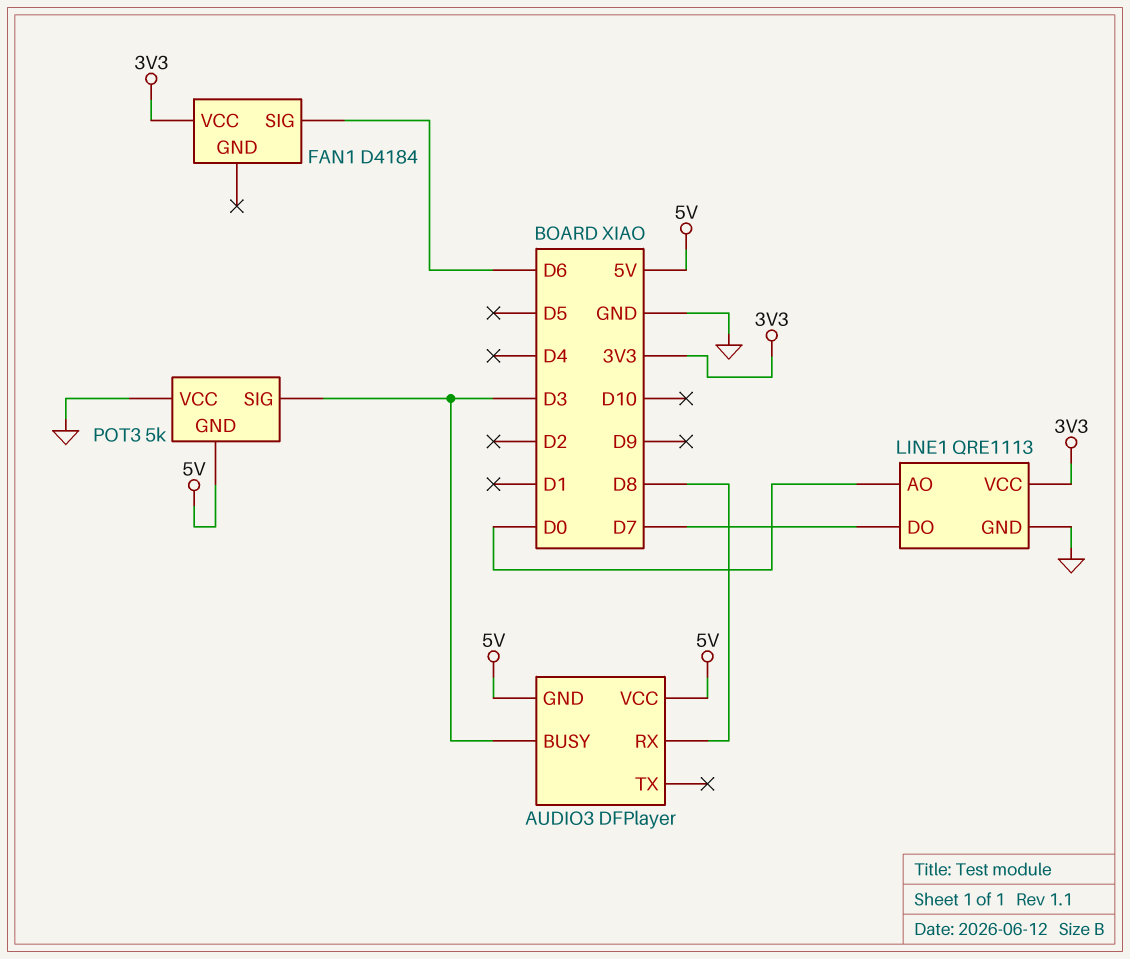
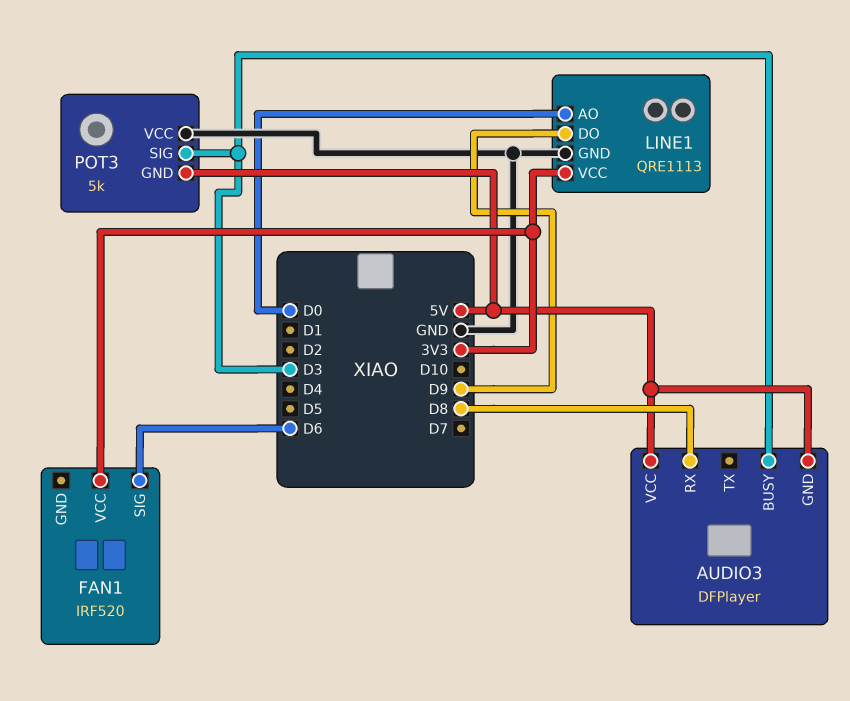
FAN1: D4184 -> IRF520
LINE1 pin DO: D7 -> D9

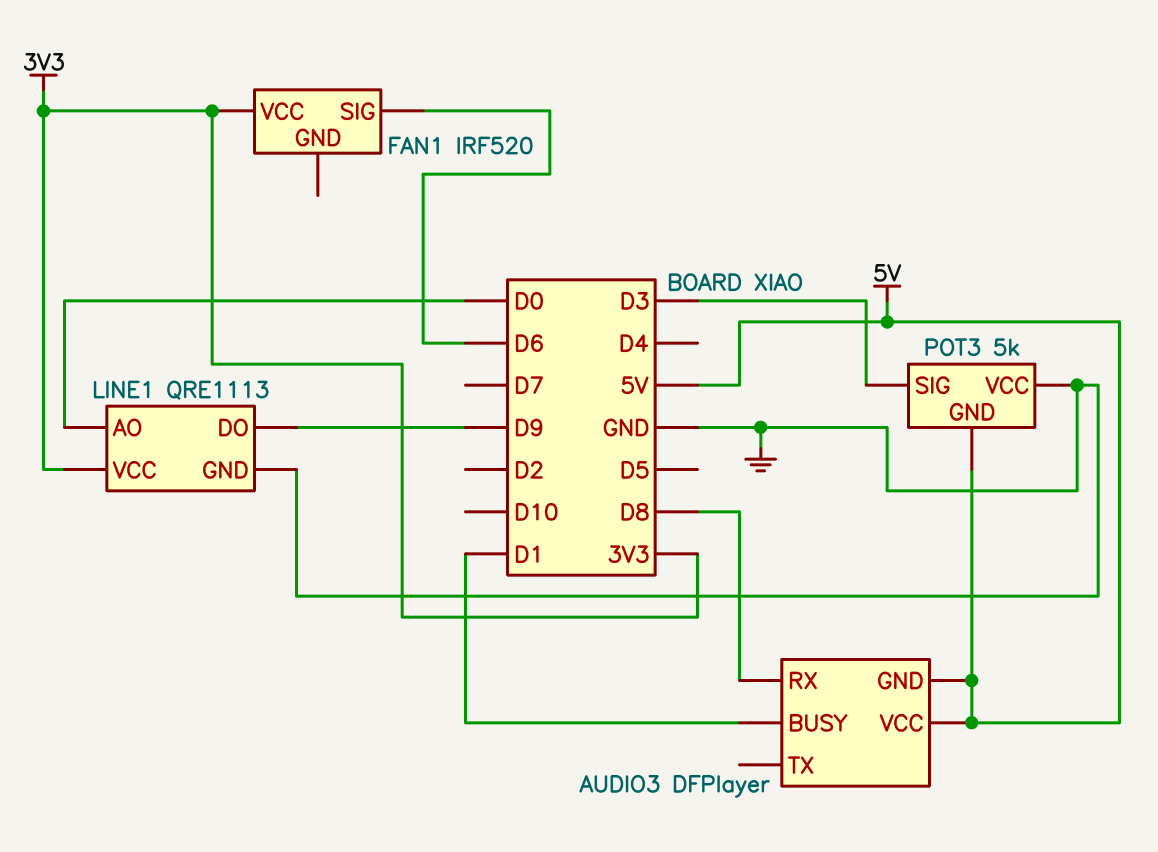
AUDIO3 pin BUSY: D3 -> D1

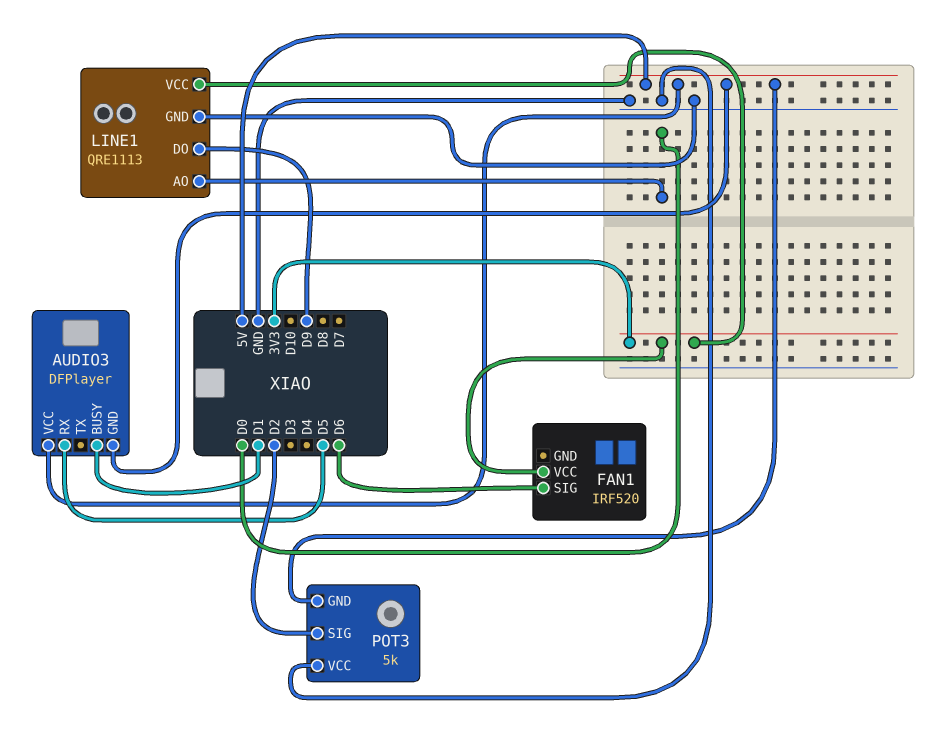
AUDIO3 pin RX: D8 -> D5
POT3 pin SIG: D3 -> D2

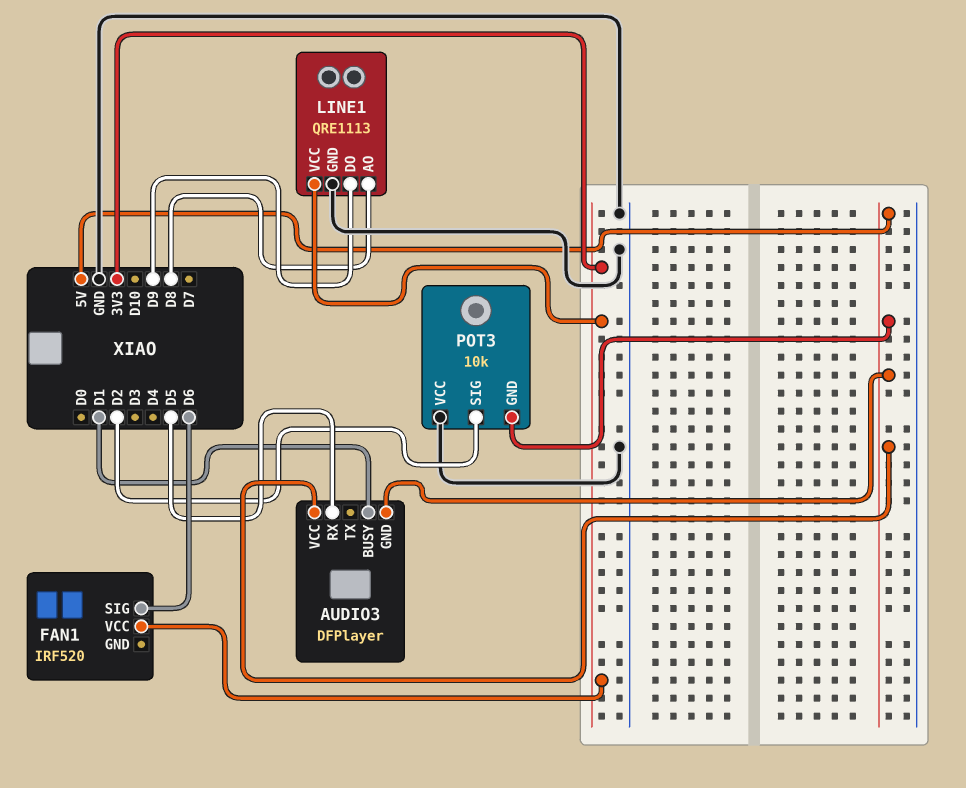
LINE1 pin AO: D0 -> D8
POT3: 5k -> 10k

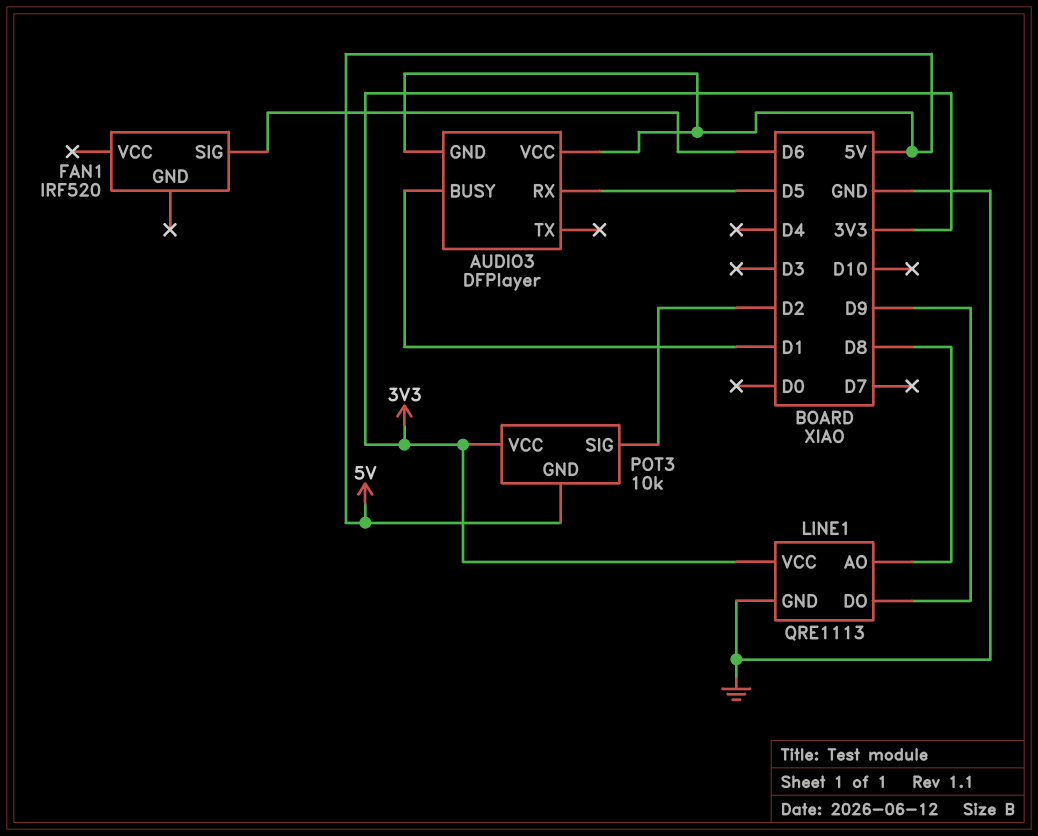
FAN1 pin VCC: 3V3 -> none
POT3 pin VCC: GND -> 3V3

